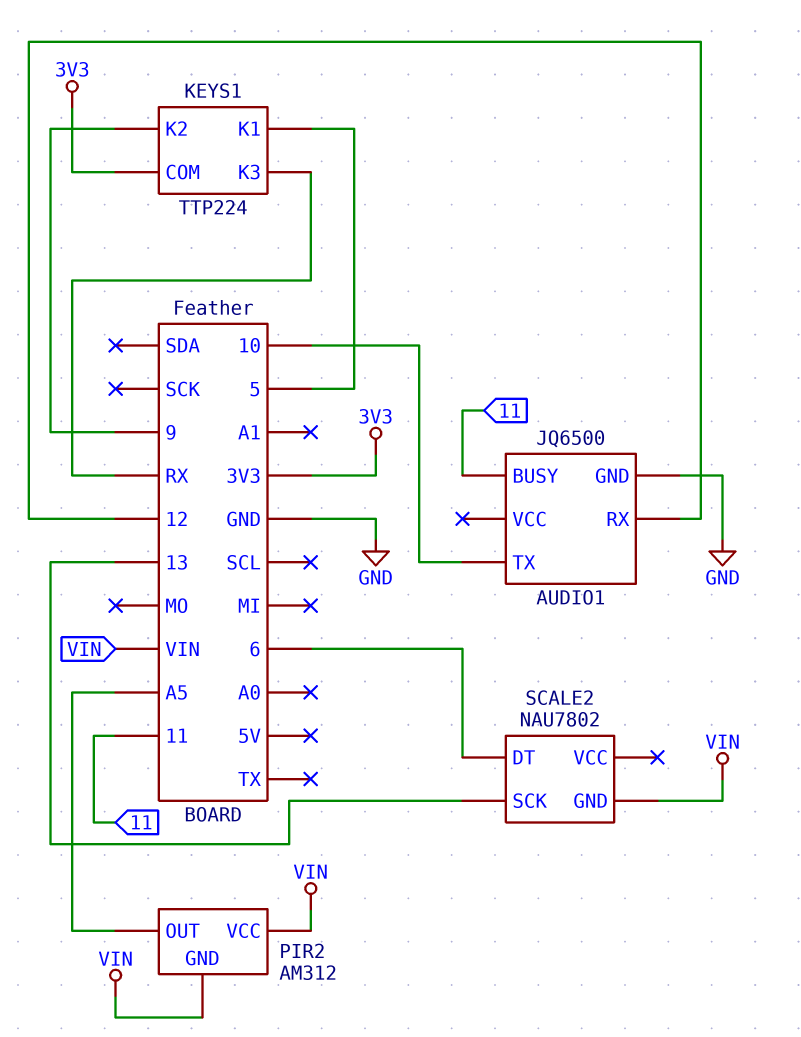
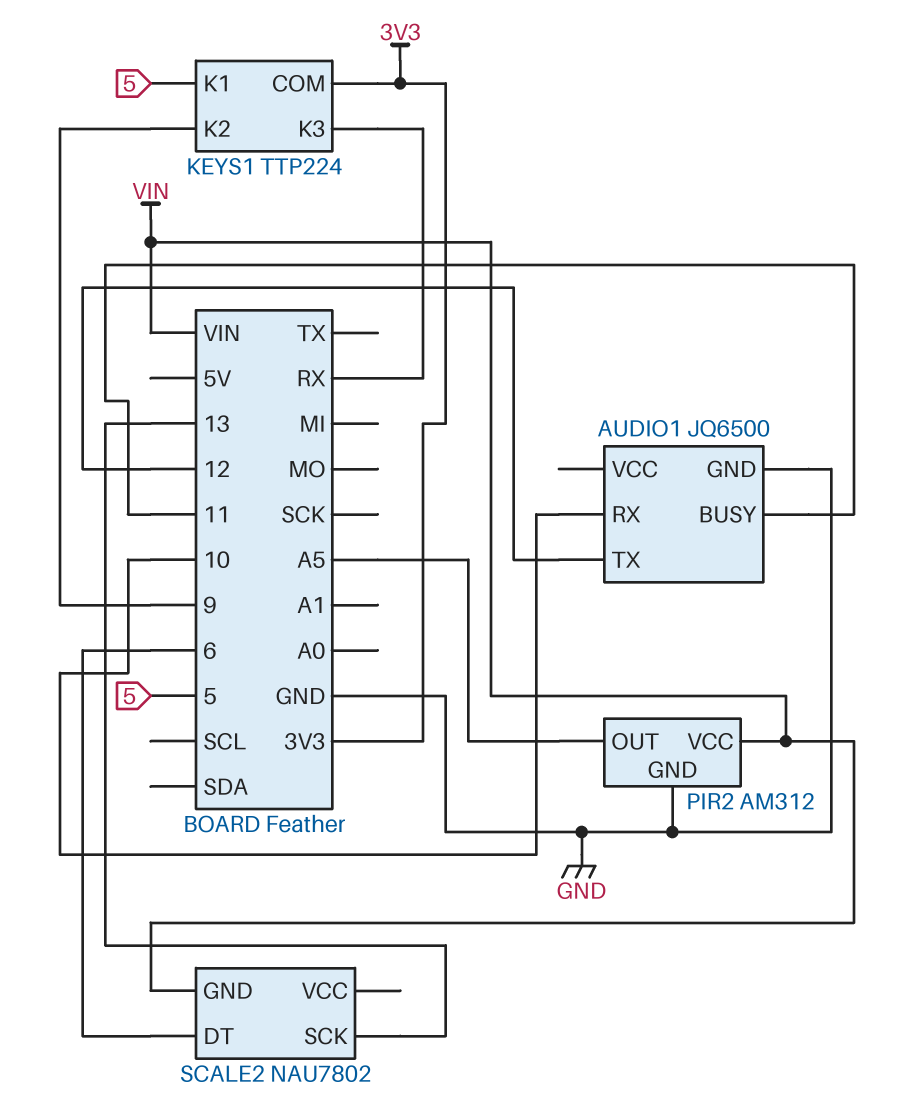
AUDIO1 pin RX: 12 -> 10
AUDIO1 pin TX: 10 -> 12
PIR2 pin GND: VIN -> GND

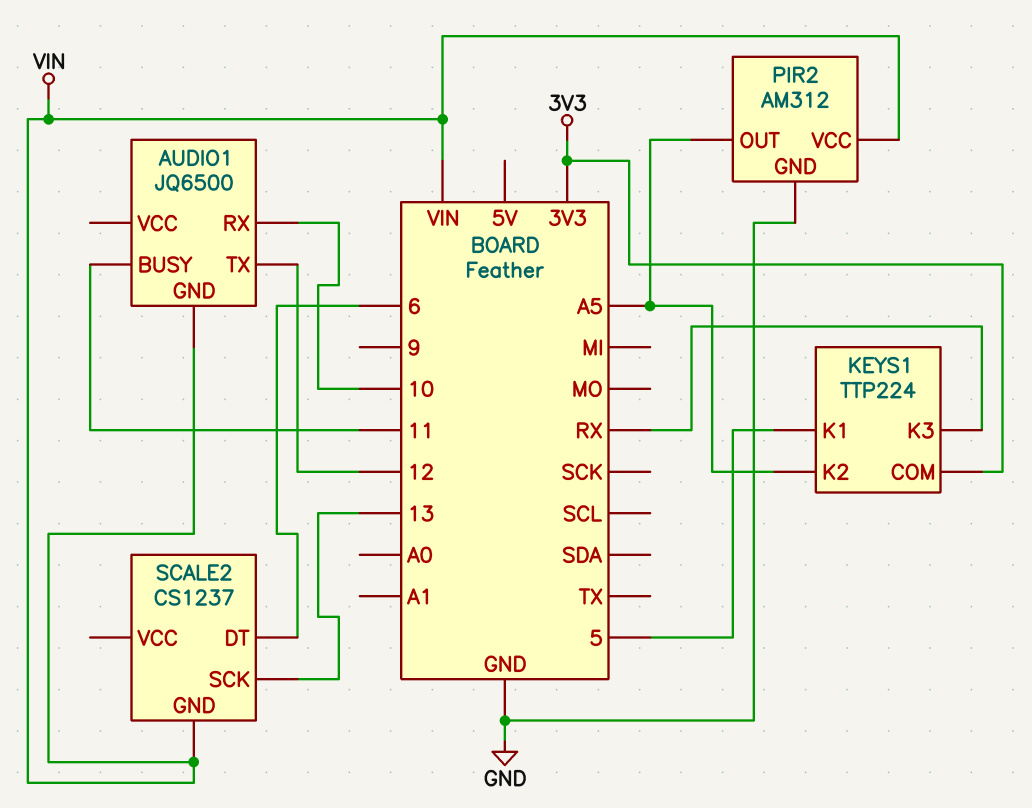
AUDIO1 pin GND: GND -> VIN
KEYS1 pin K2: 9 -> A5
SCALE2: NAU7802 -> CS1237

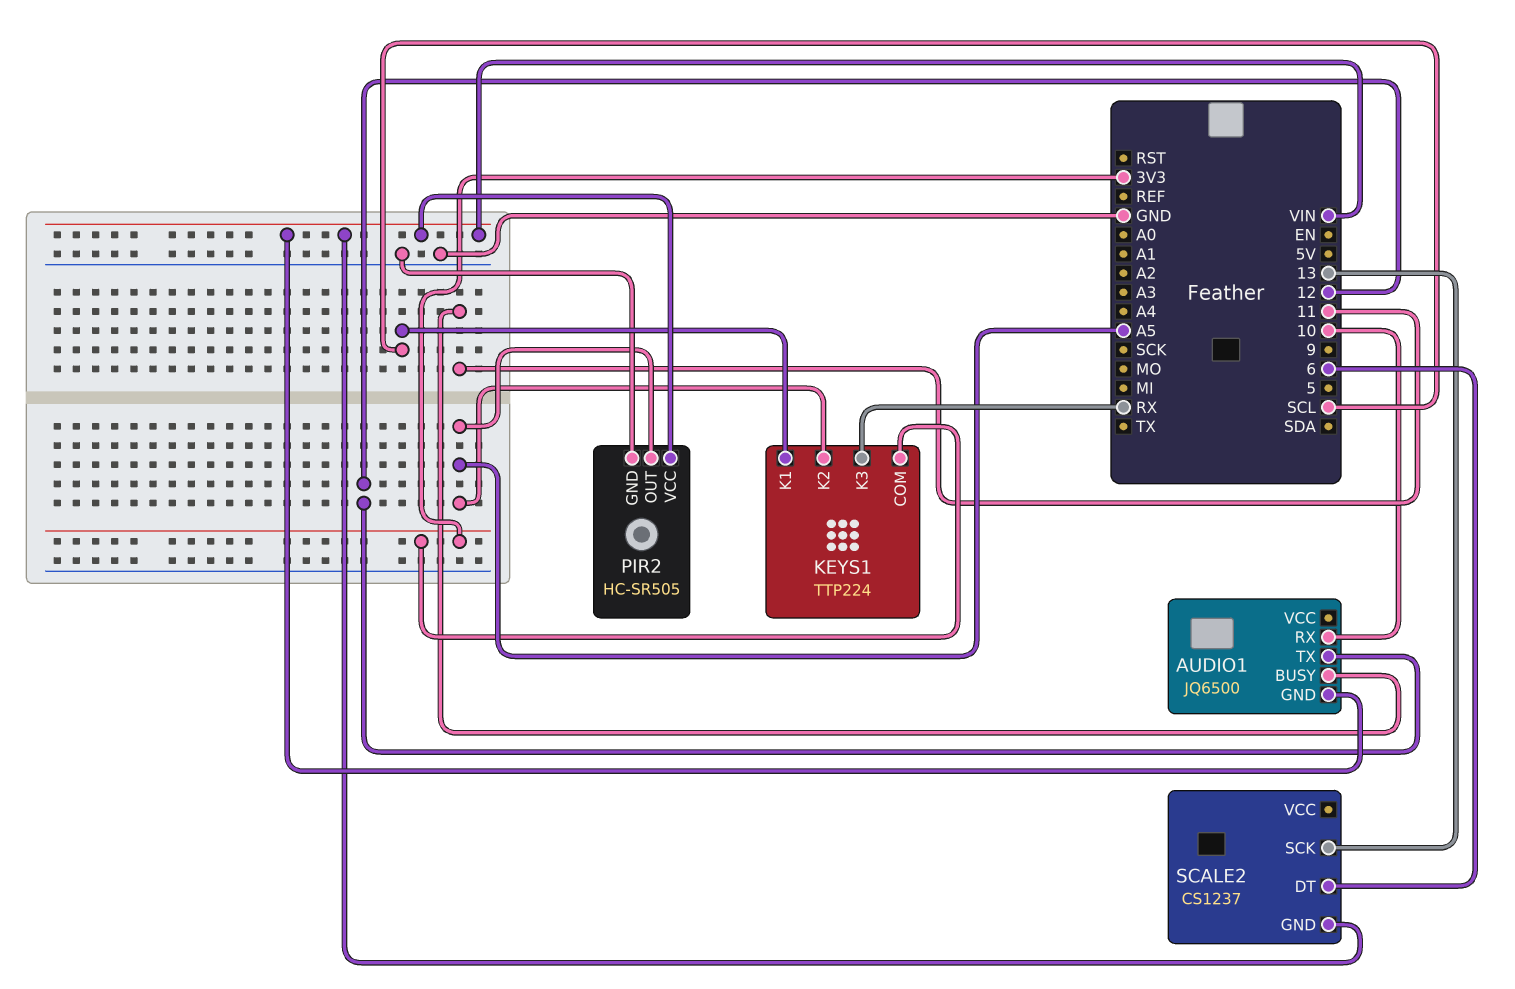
KEYS1 pin K1: 5 -> SCL
PIR2: AM312 -> HC-SR505

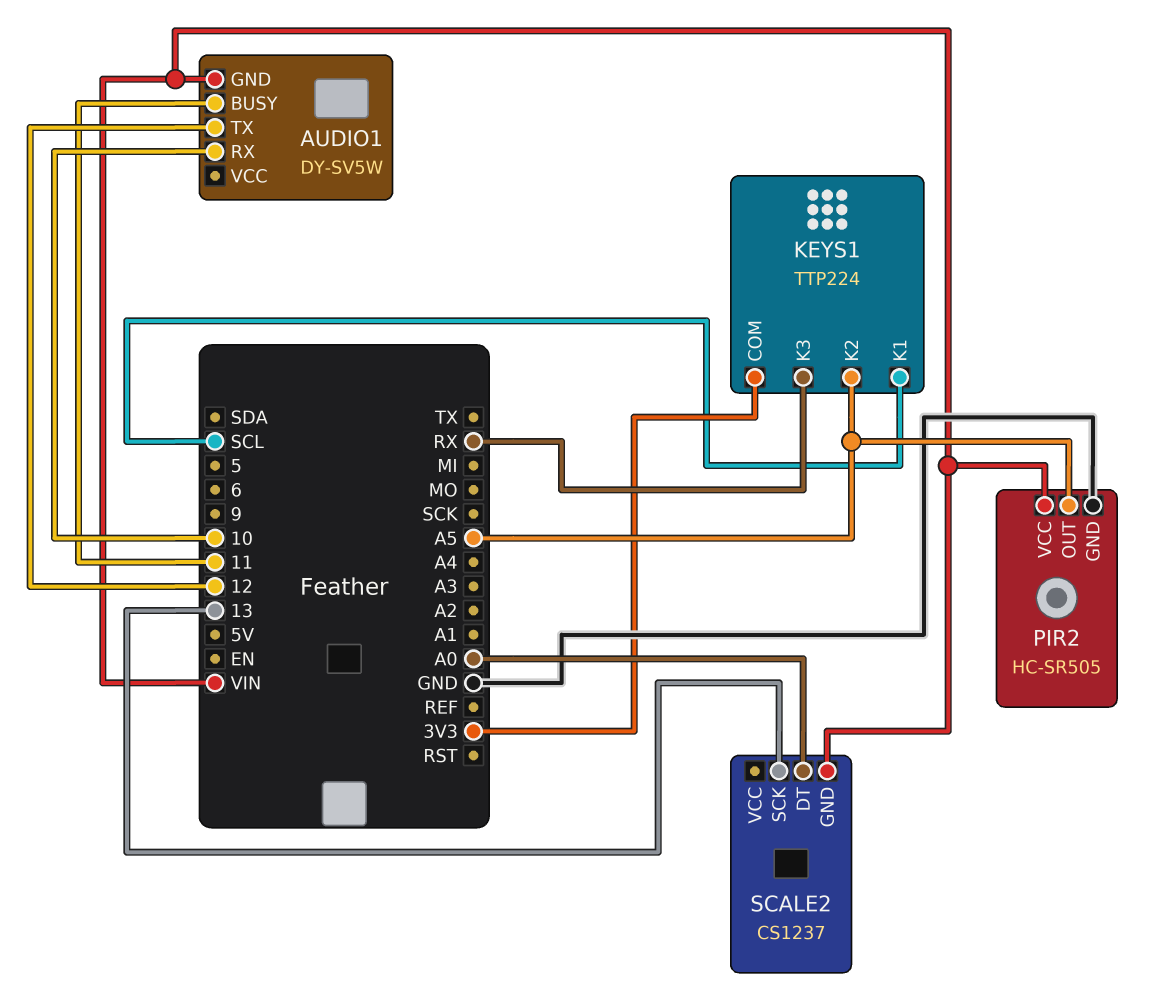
AUDIO1: JQ6500 -> DY-SV5W
SCALE2 pin DT: 6 -> A0

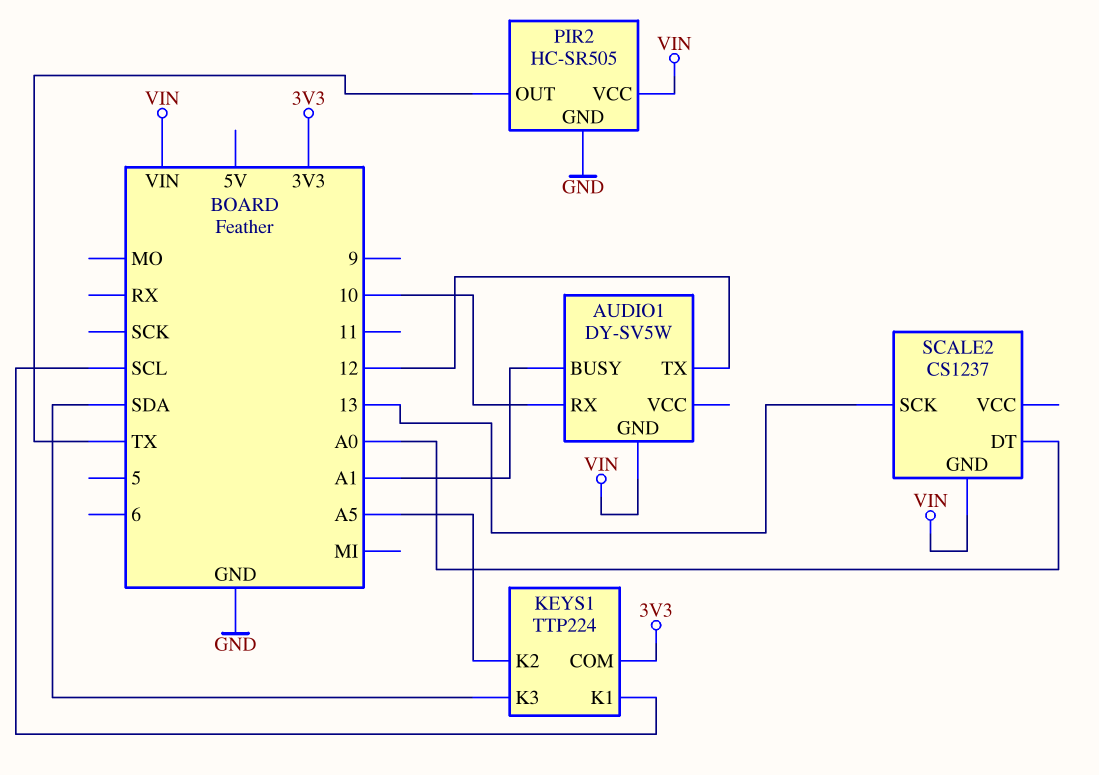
AUDIO1 pin BUSY: 11 -> A1
KEYS1 pin K3: RX -> SDA
PIR2 pin OUT: A5 -> TX

